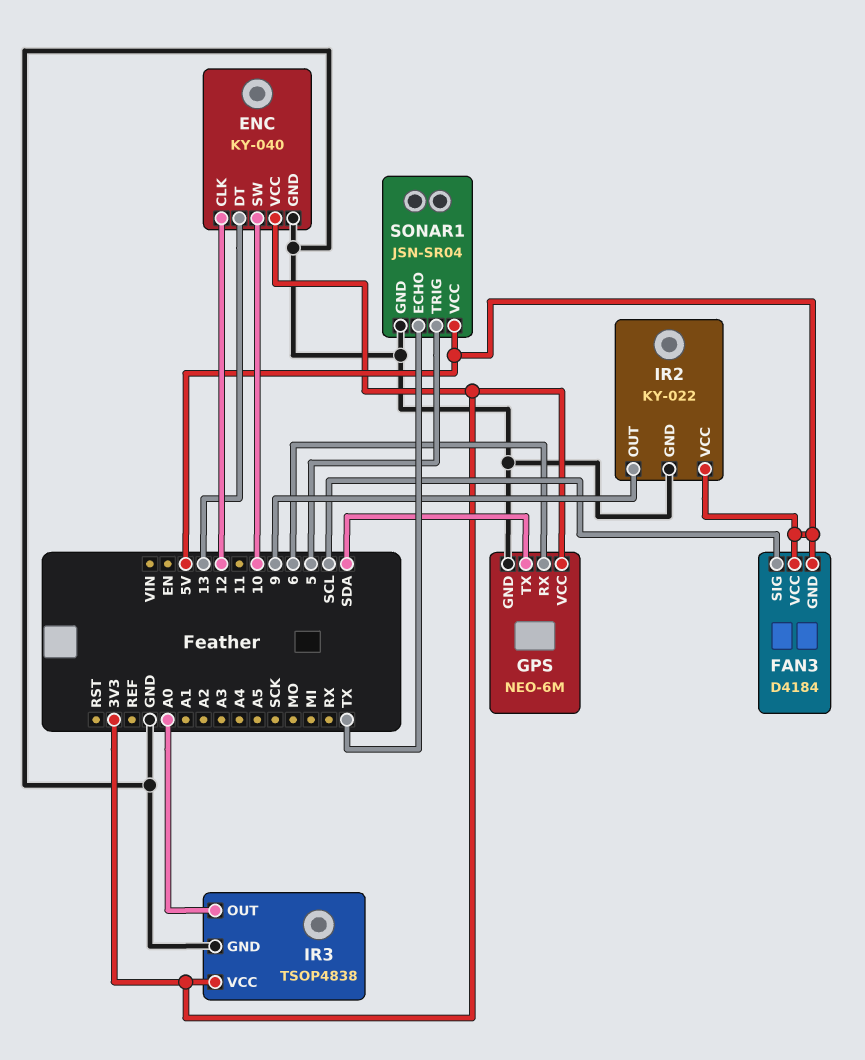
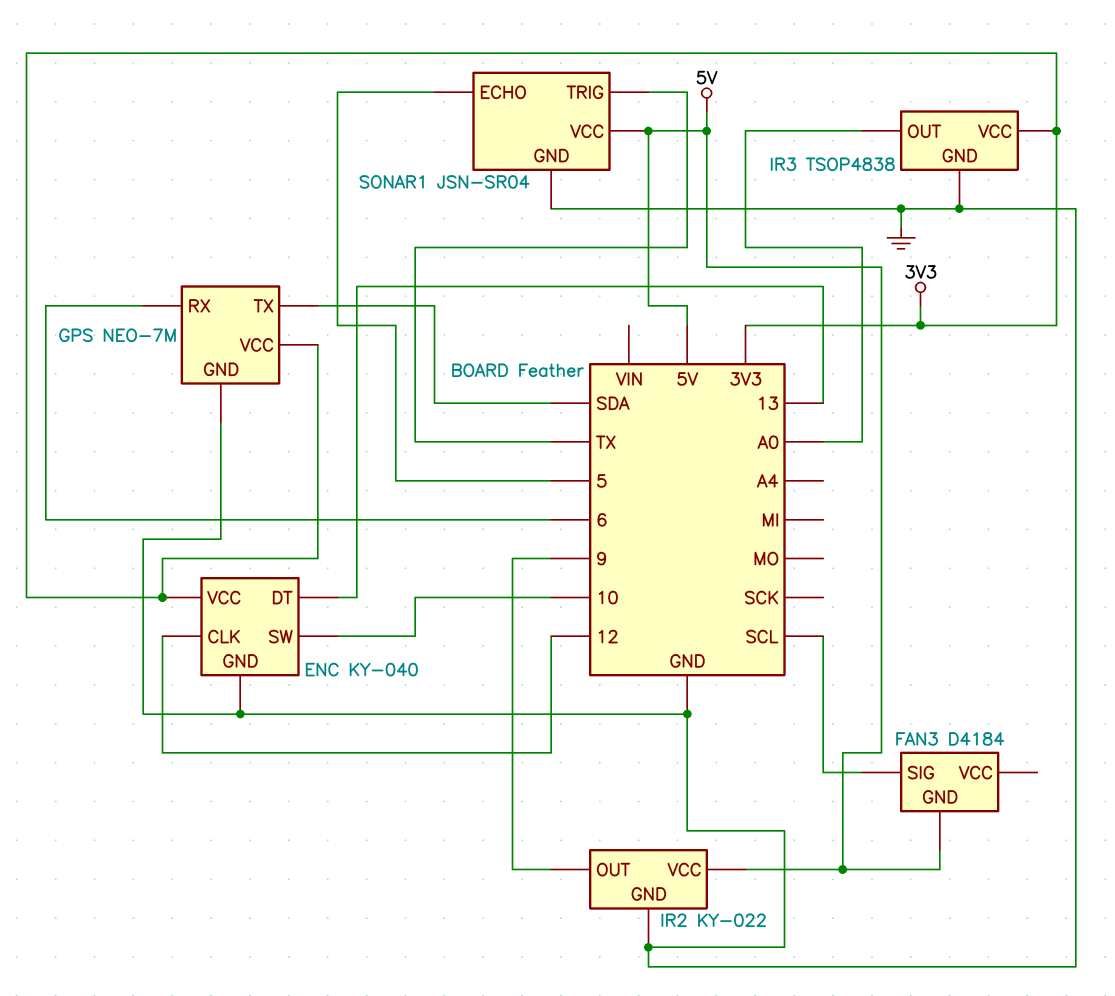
FAN3 pin VCC: 5V -> none
GPS: NEO-6M -> NEO-7M
SONAR1 pin ECHO: TX -> 5
SONAR1 pin TRIG: 5 -> TX

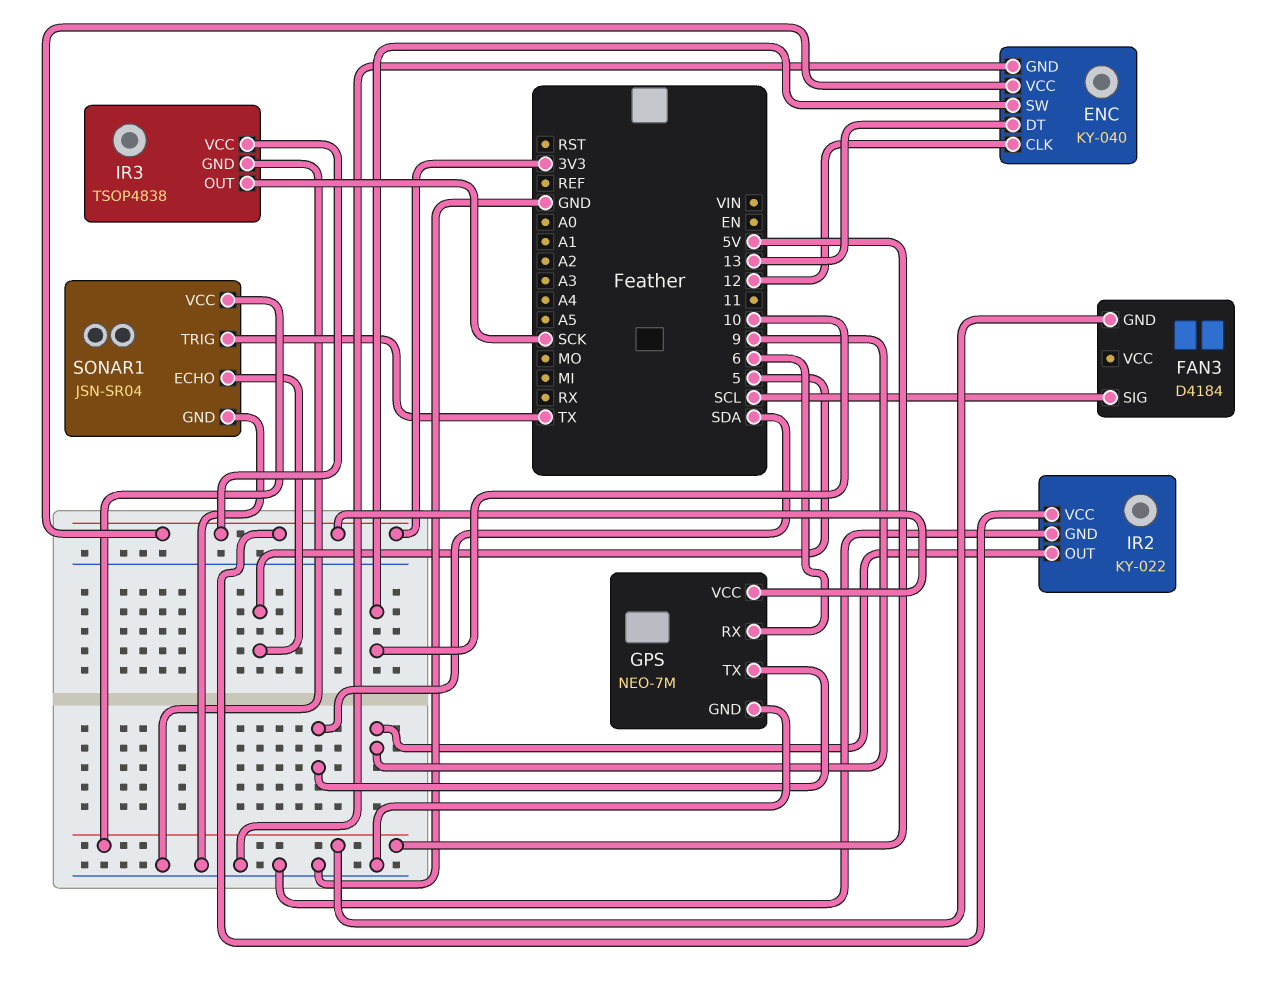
IR2 pin VCC: 5V -> 3V3
IR3 pin OUT: A0 -> SCK

